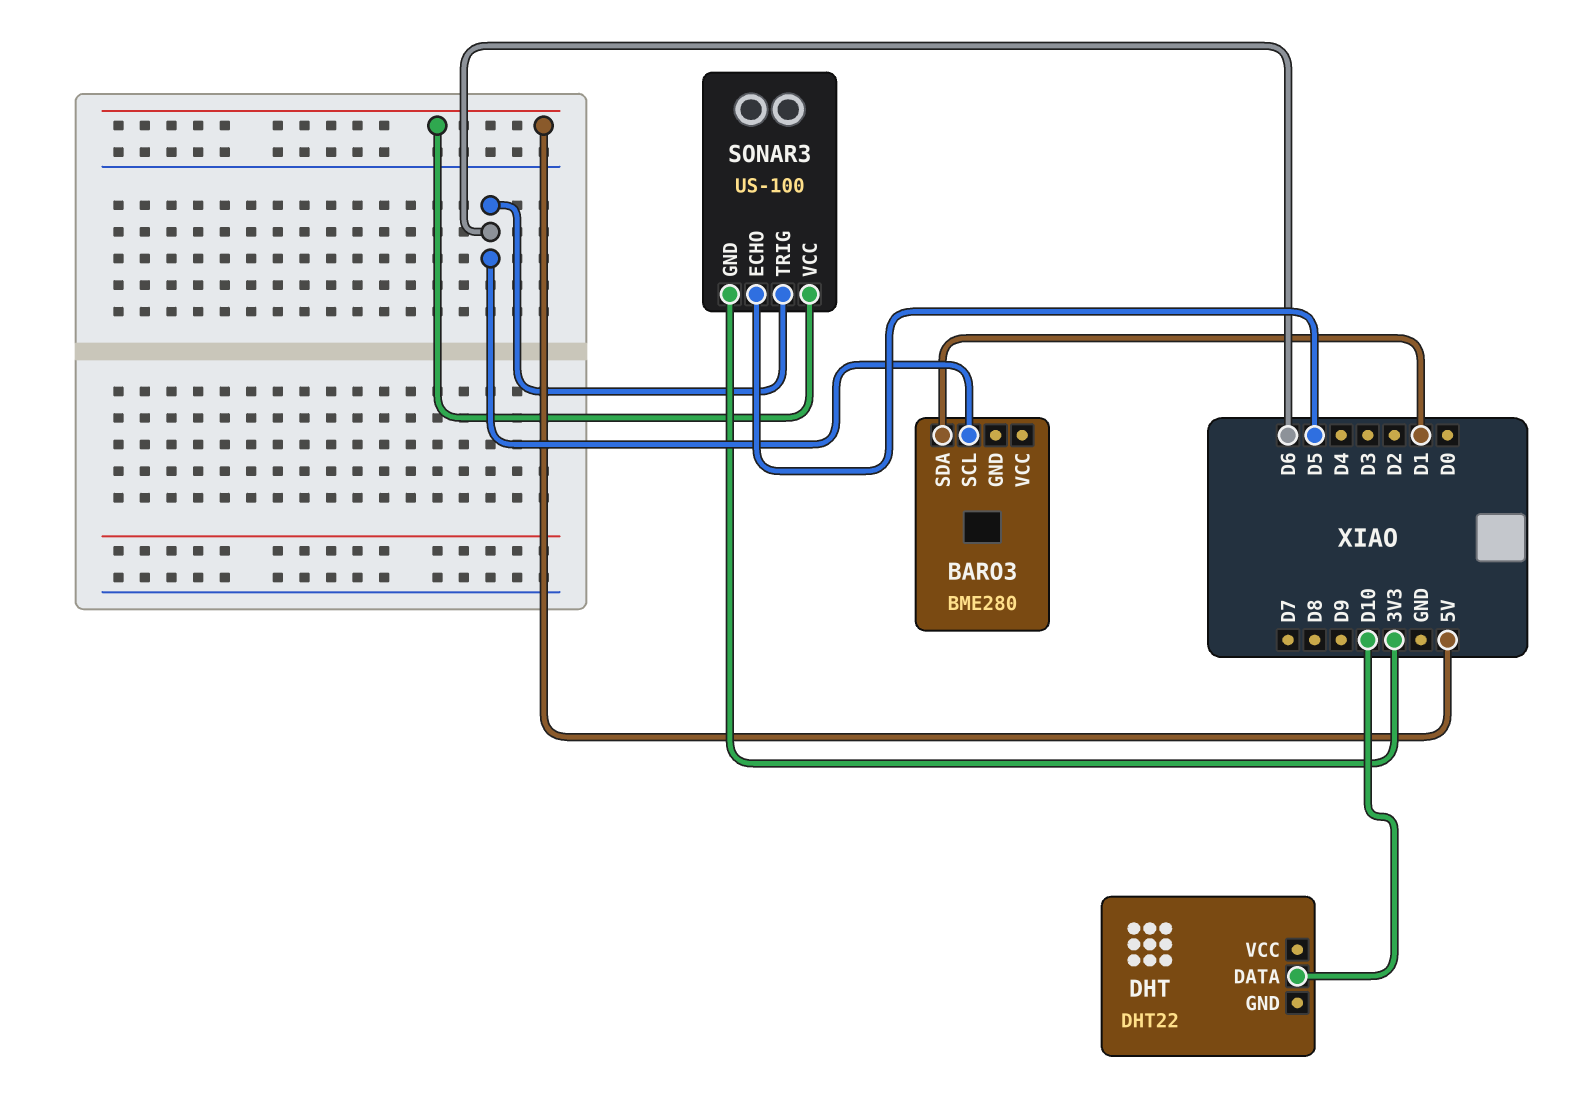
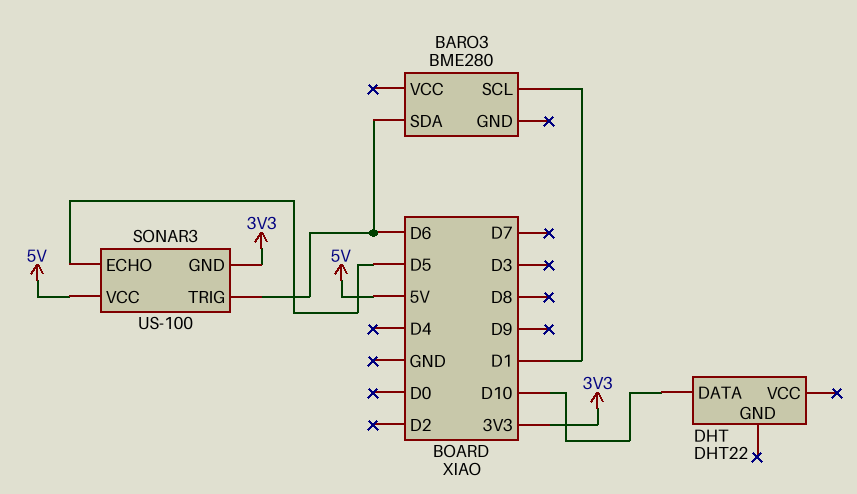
BARO3 pin SCL: D6 -> D1
BARO3 pin SDA: D1 -> D6

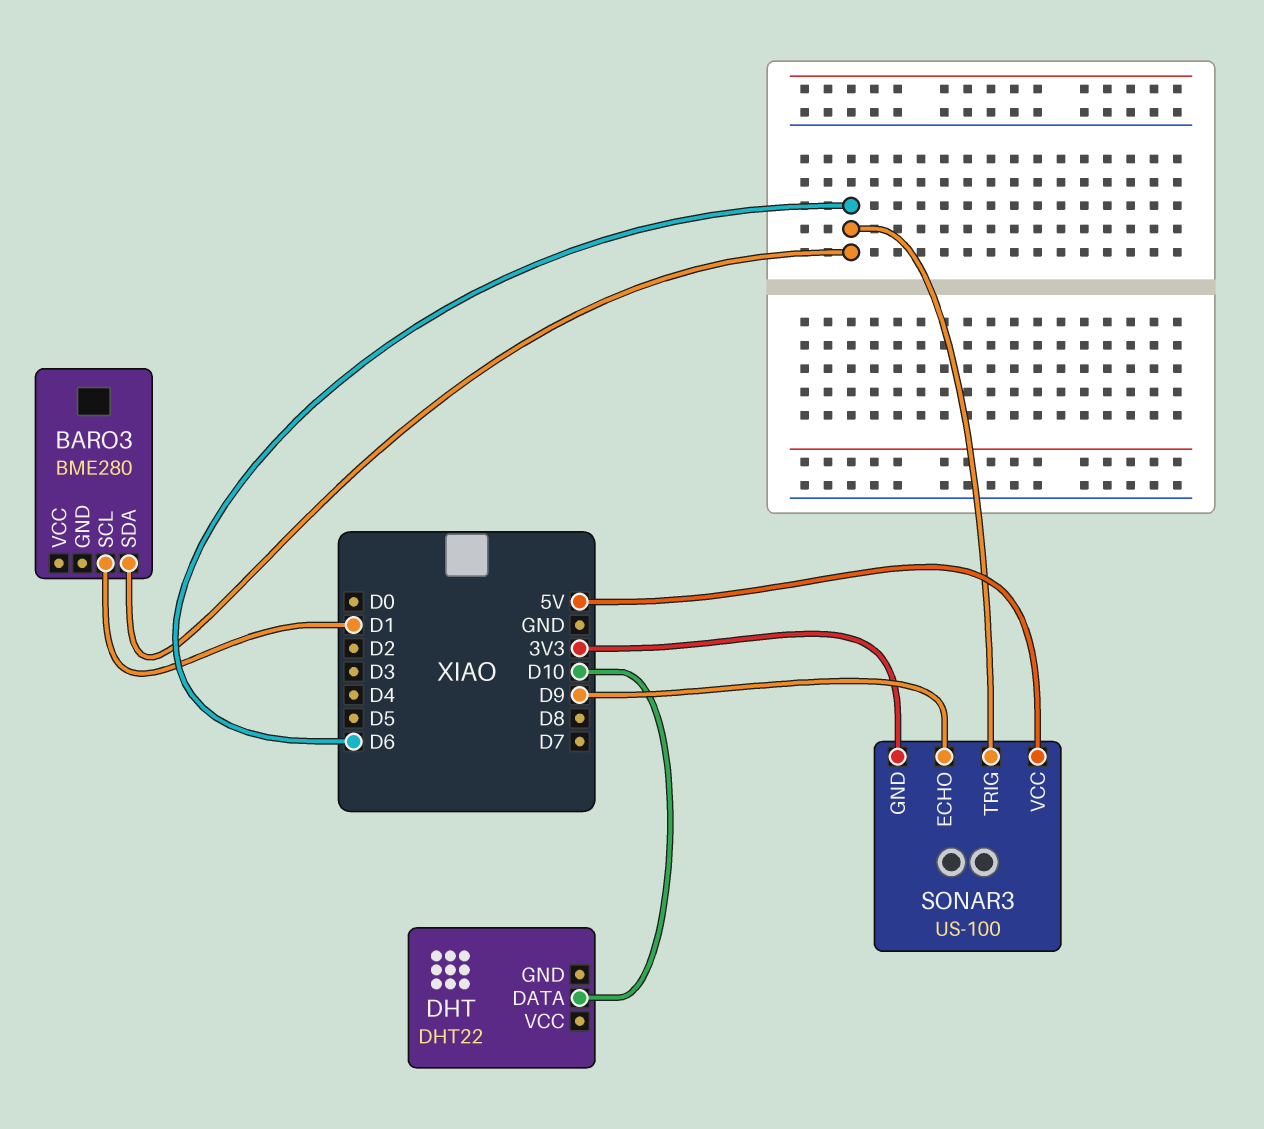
SONAR3 pin ECHO: D5 -> D9

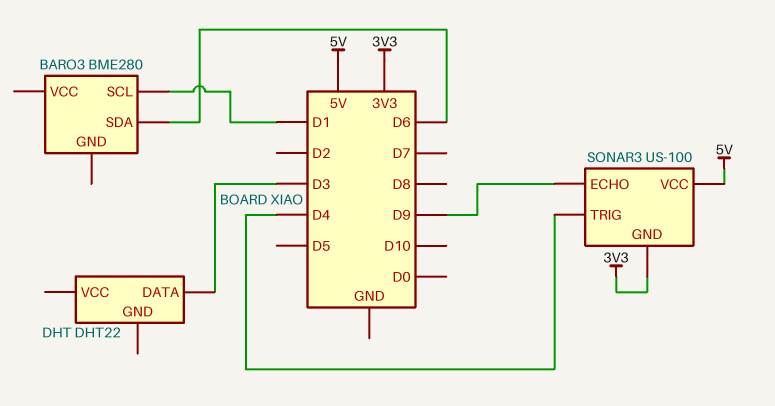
DHT pin DATA: D10 -> D3
SONAR3 pin TRIG: D6 -> D4

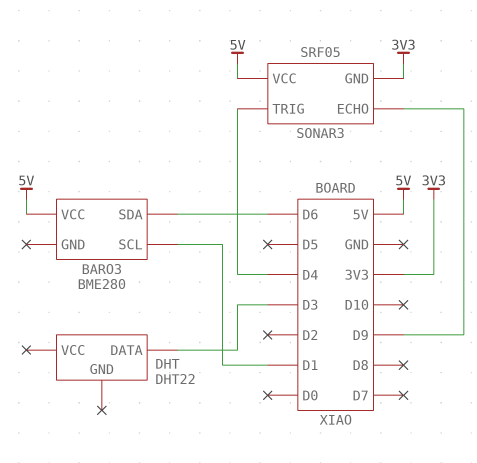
BARO3 pin VCC: none -> 5V
SONAR3: US-100 -> SRF05

